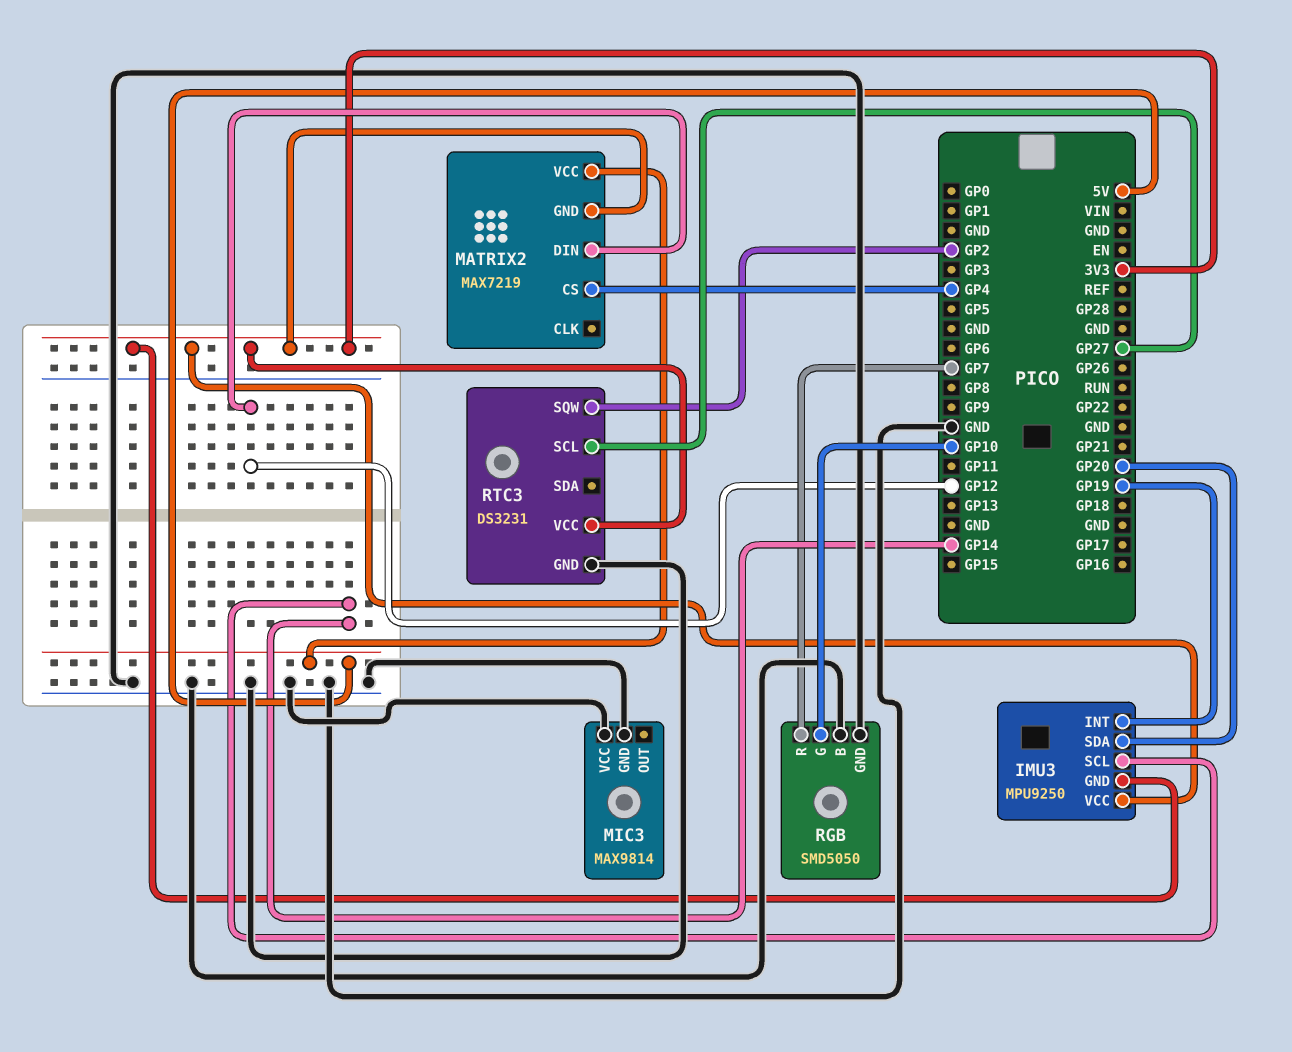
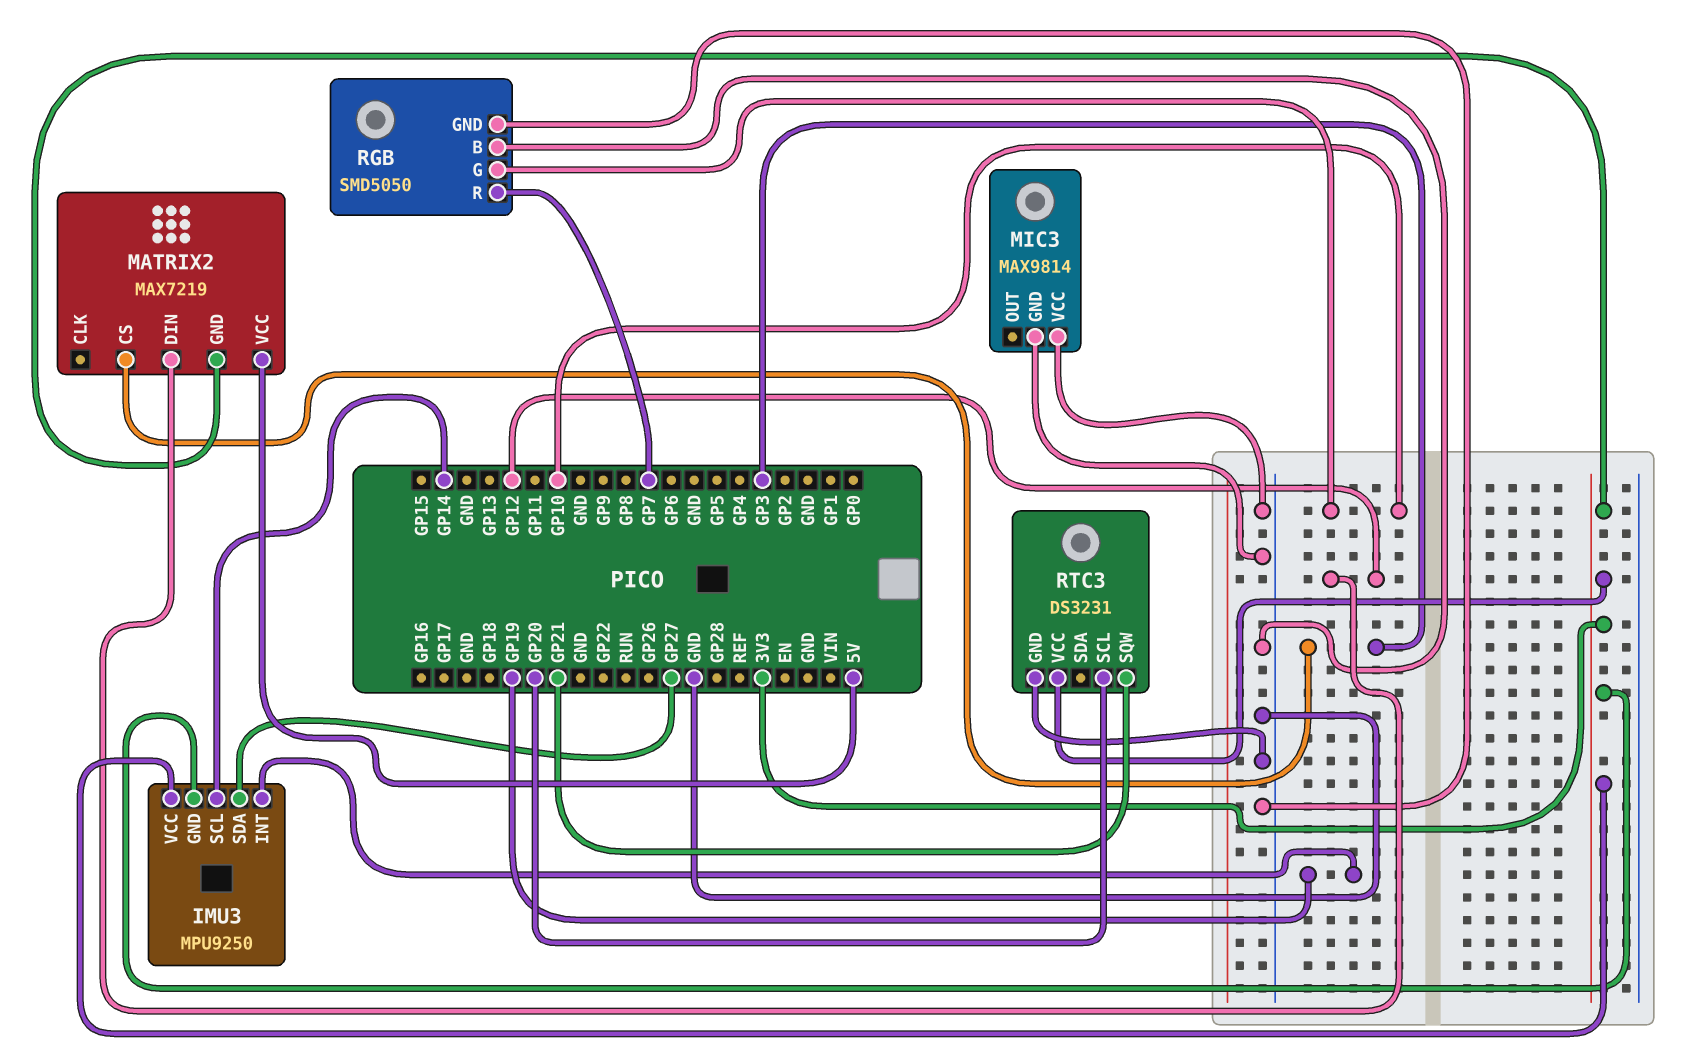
IMU3 pin SDA: GP20 -> GP27
MATRIX2 pin CS: GP4 -> GP3
RTC3 pin SCL: GP27 -> GP20
RTC3 pin SQW: GP2 -> GP21

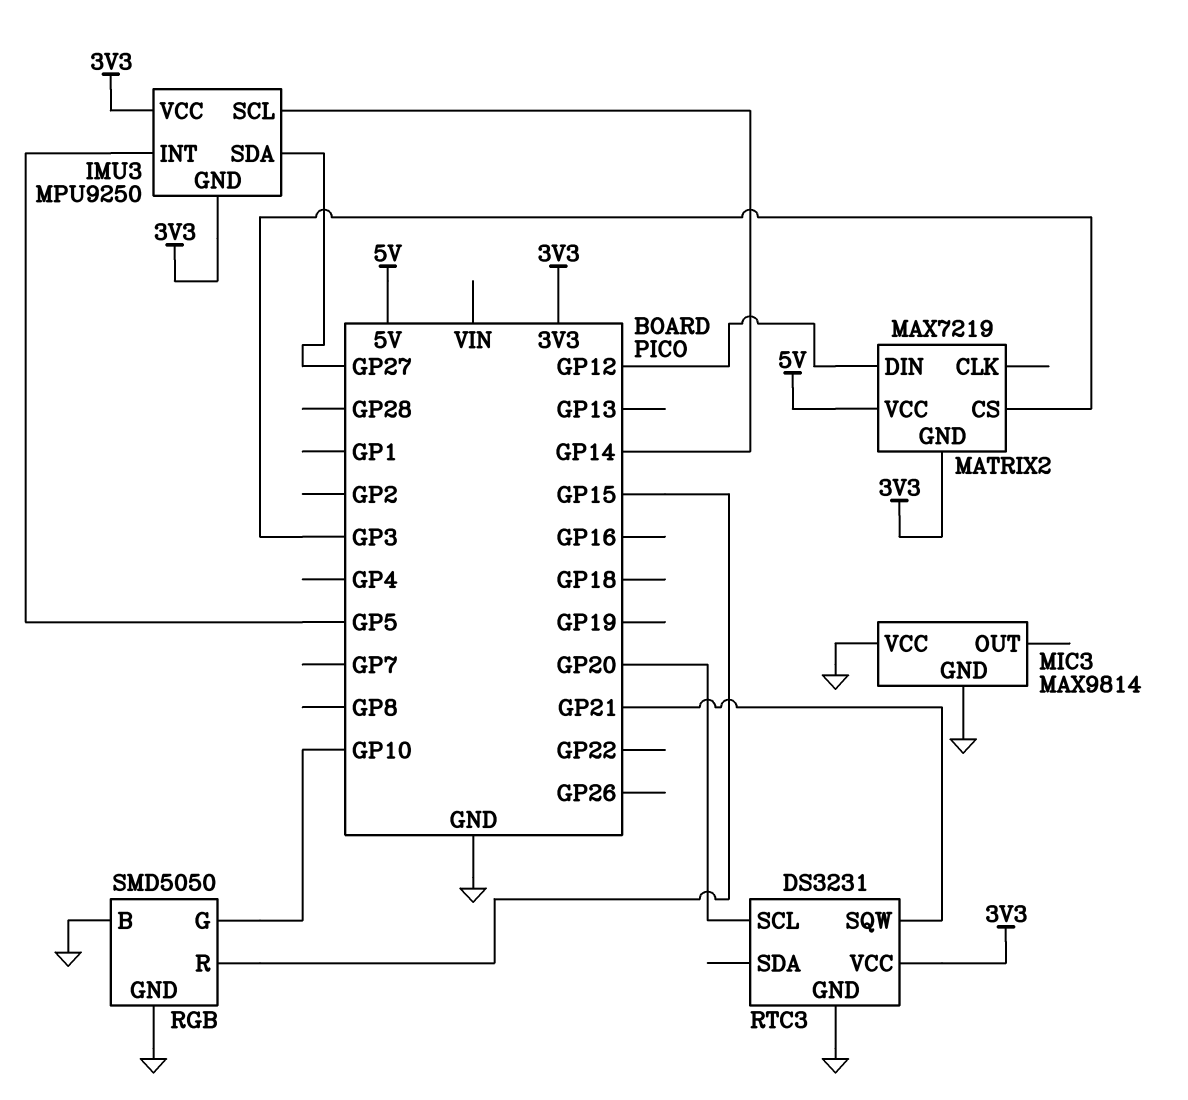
IMU3 pin INT: GP19 -> GP5
RGB pin R: GP7 -> GP15

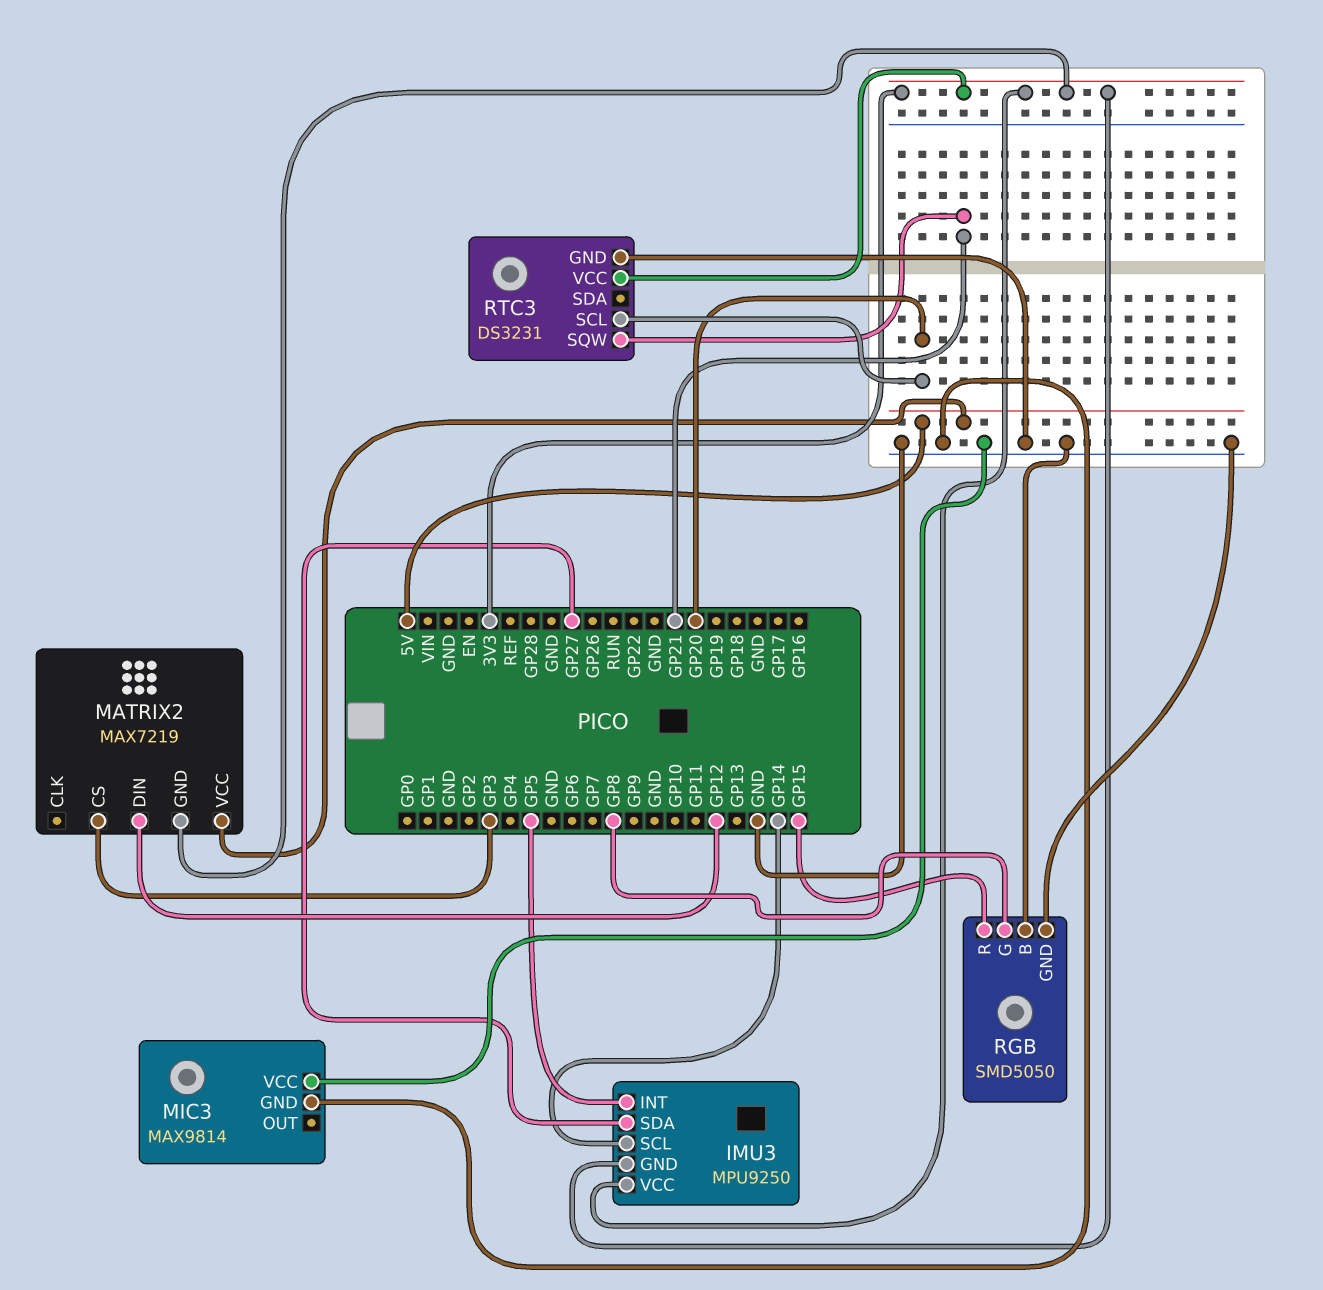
RGB pin G: GP10 -> GP8

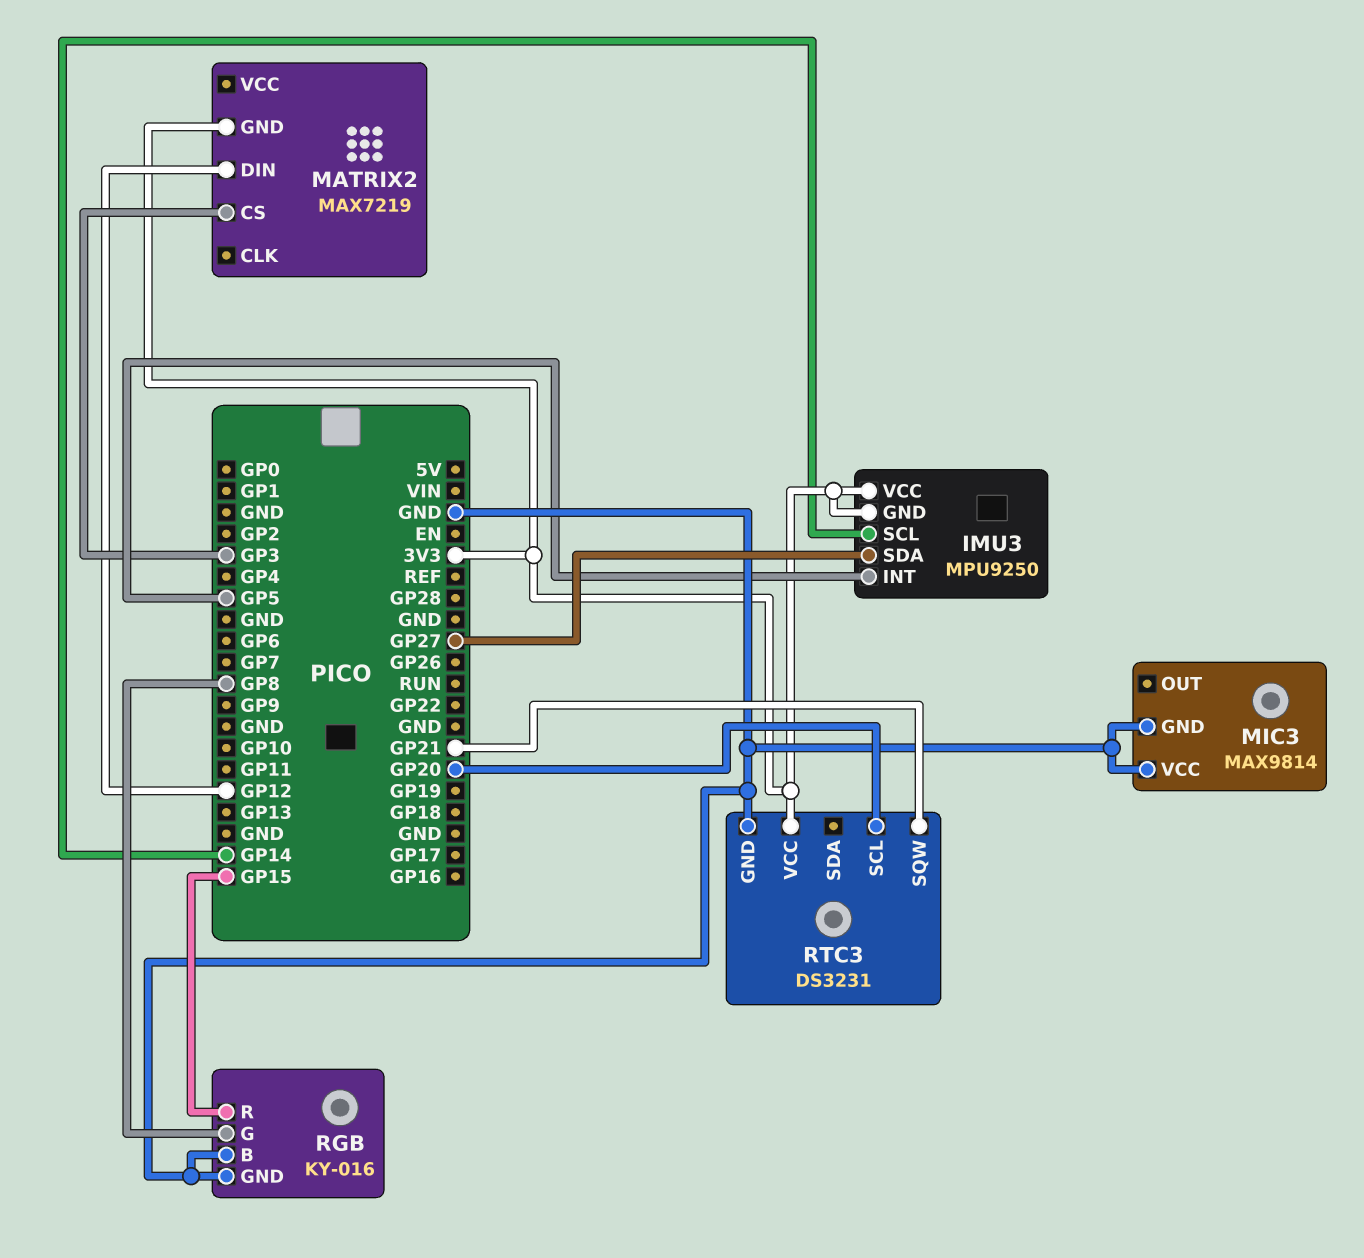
MATRIX2 pin VCC: 5V -> none
RGB: SMD5050 -> KY-016

